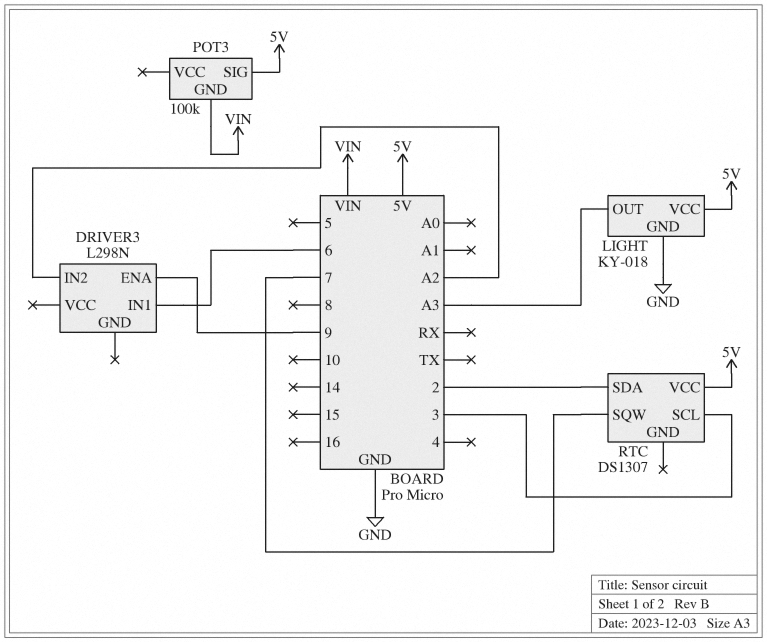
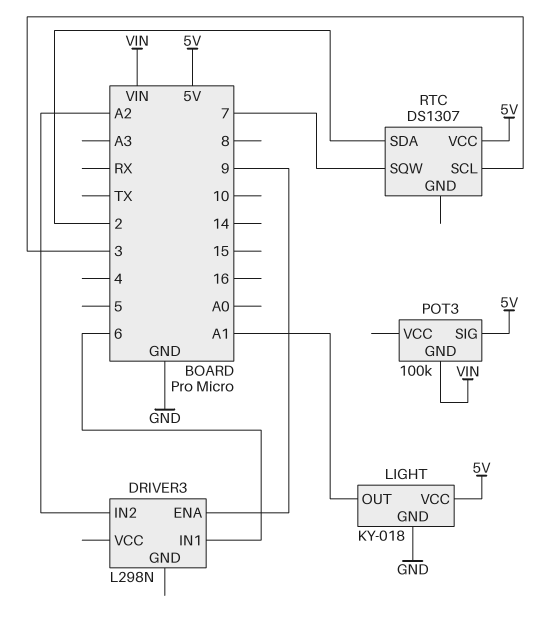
LIGHT pin OUT: A3 -> A1

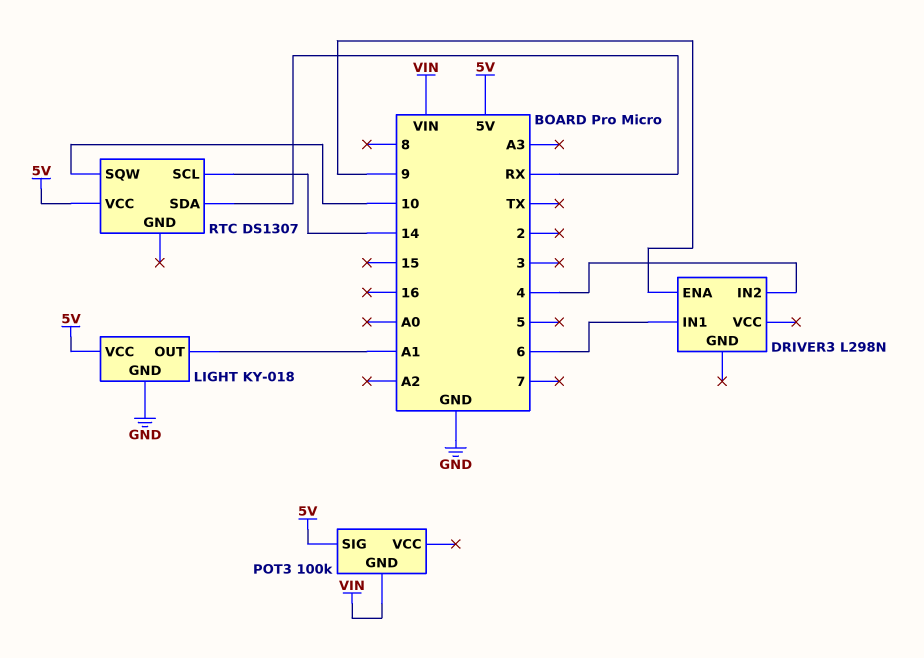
DRIVER3 pin IN2: A2 -> 4
RTC pin SCL: 3 -> 14
RTC pin SDA: 2 -> RX
RTC pin SQW: 7 -> 10

